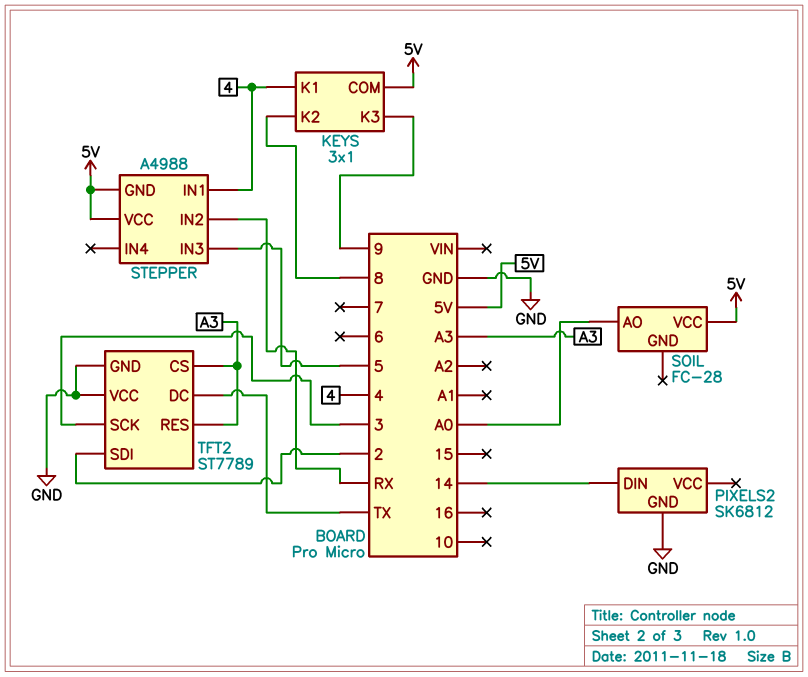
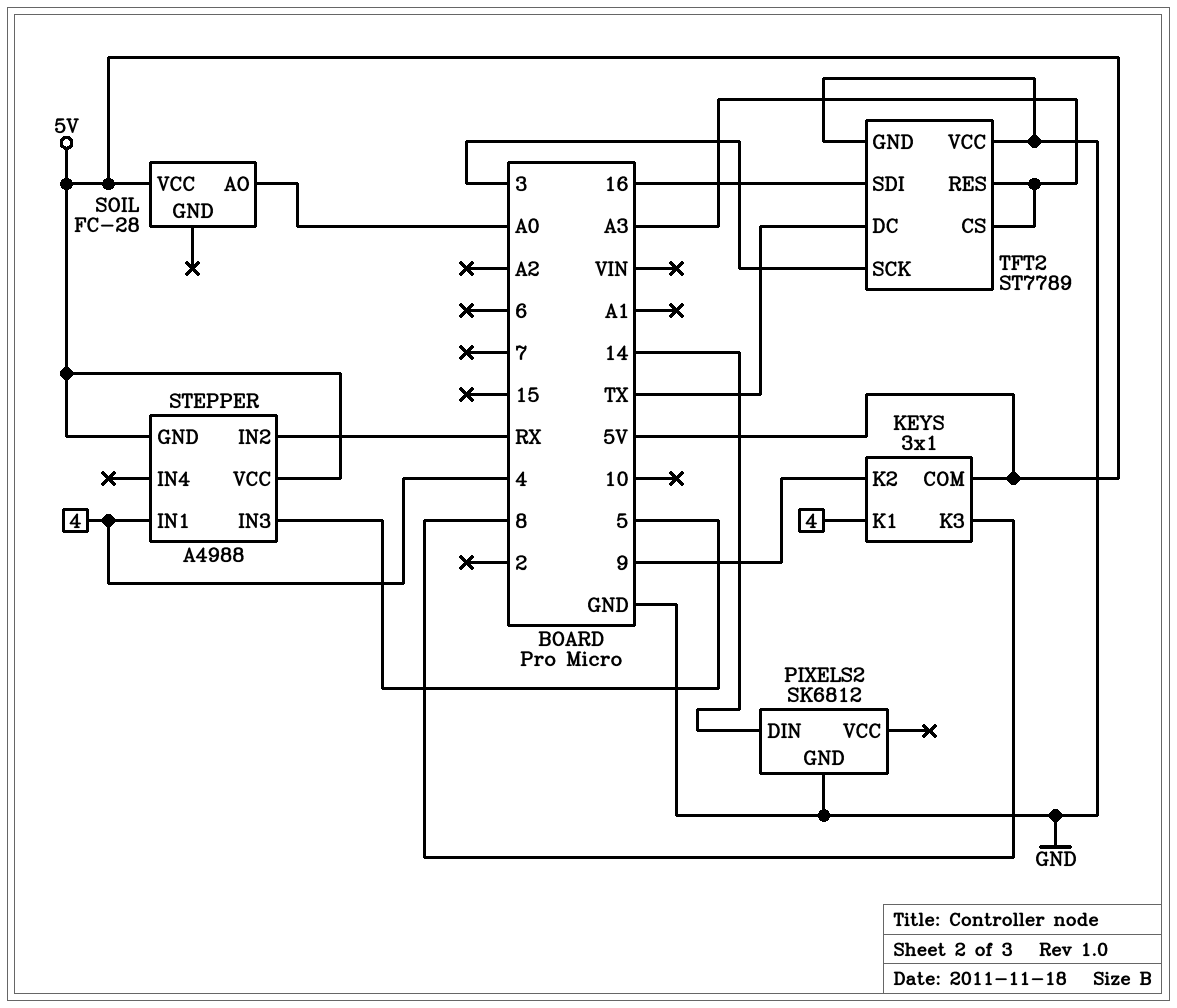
KEYS pin K2: 8 -> 9
KEYS pin K3: 9 -> 8
TFT2 pin SDI: 2 -> 16

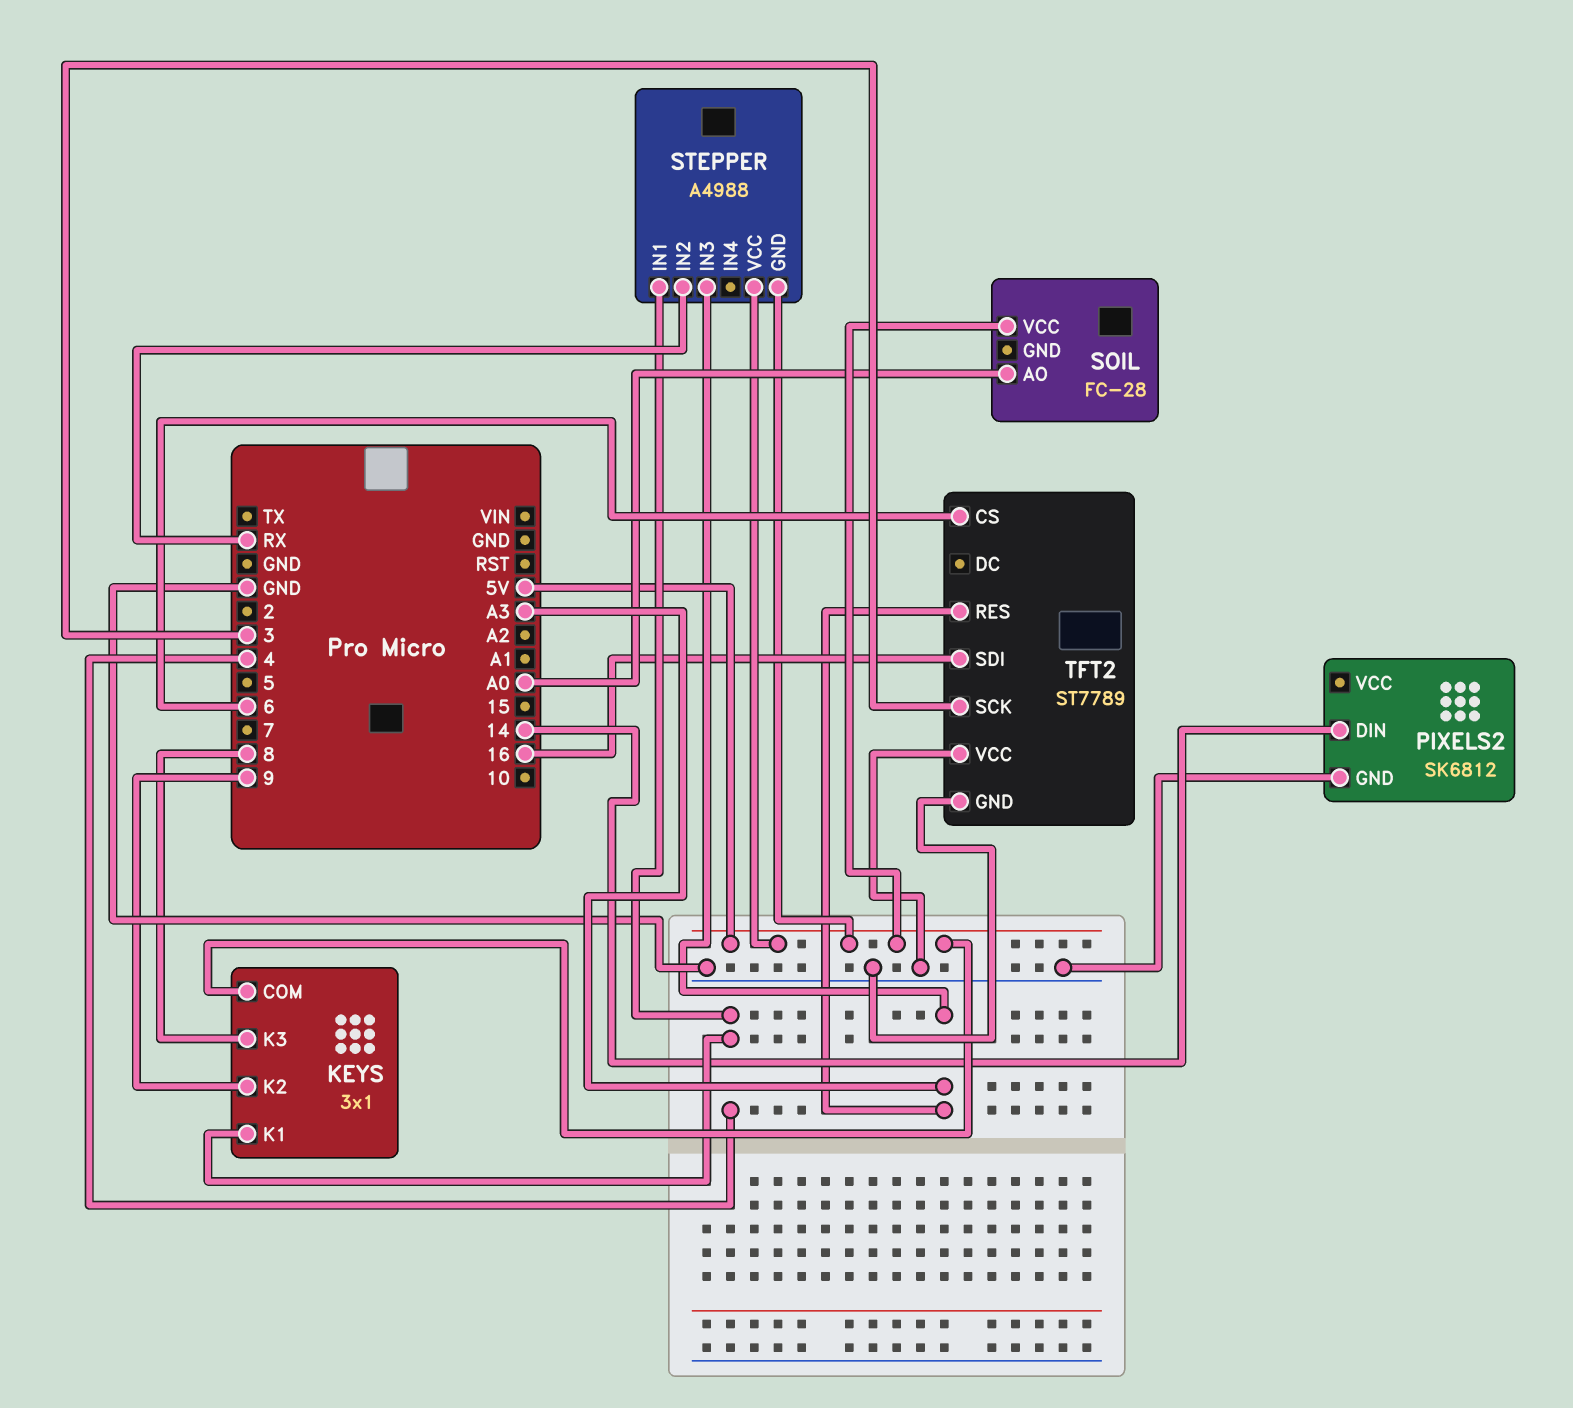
STEPPER pin IN3: 5 -> A3
TFT2 pin CS: A3 -> 6
TFT2 pin DC: TX -> none

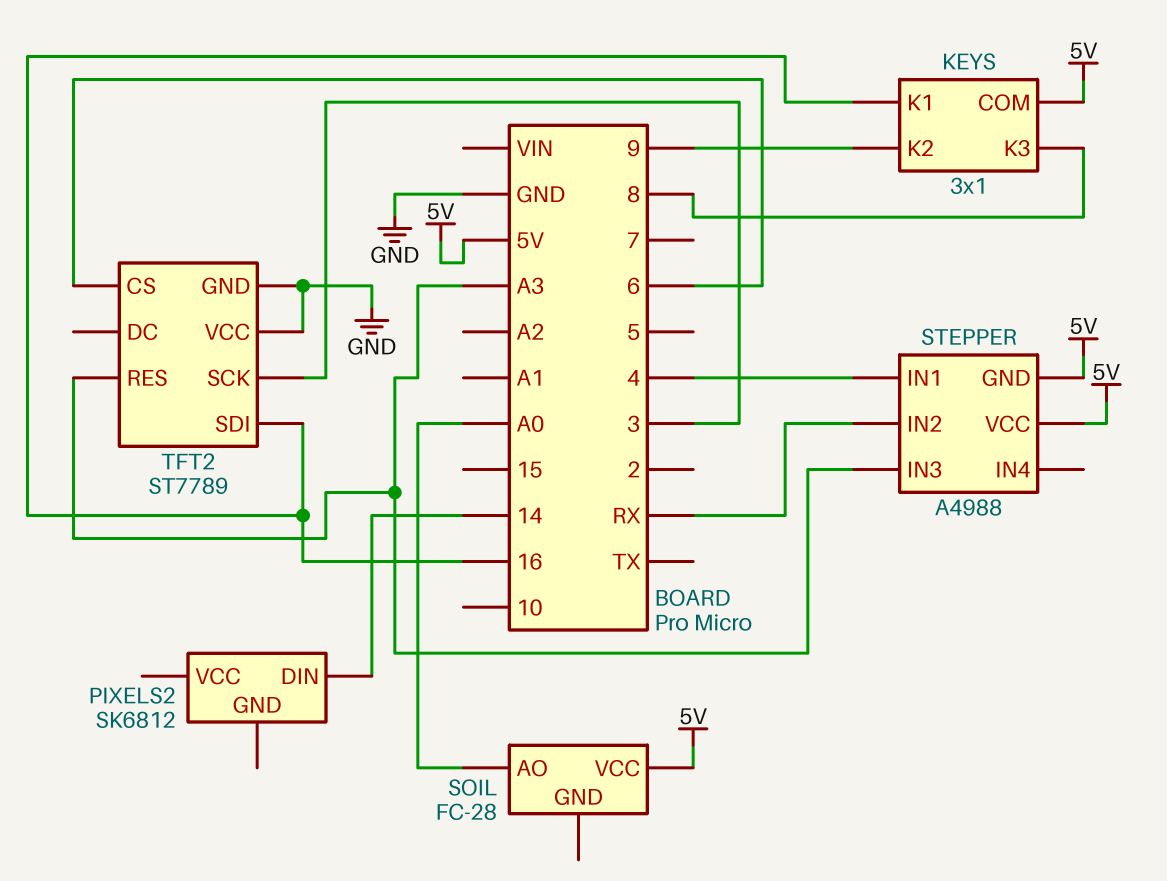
KEYS pin K1: 4 -> 16
PIXELS2 pin GND: GND -> none

